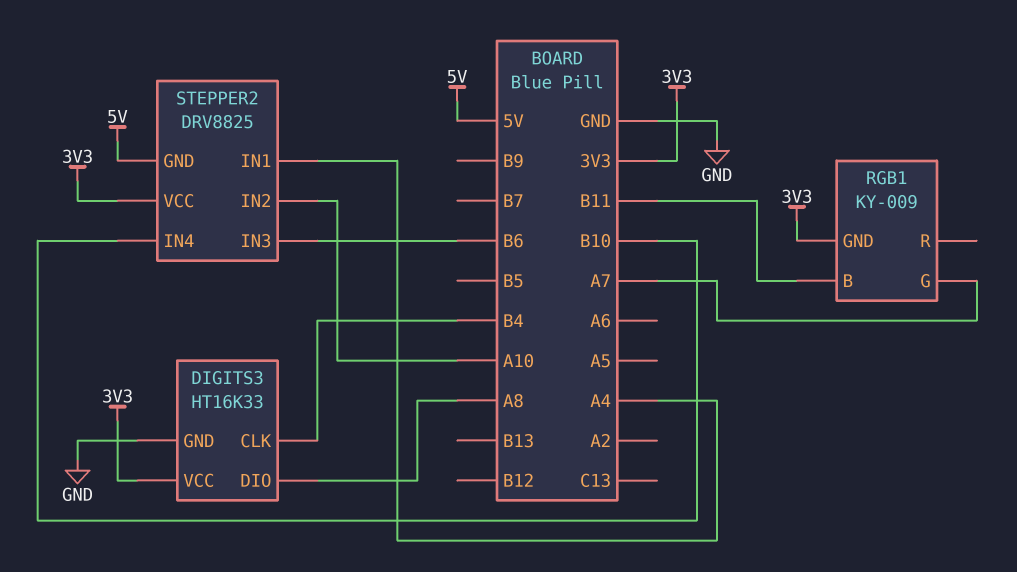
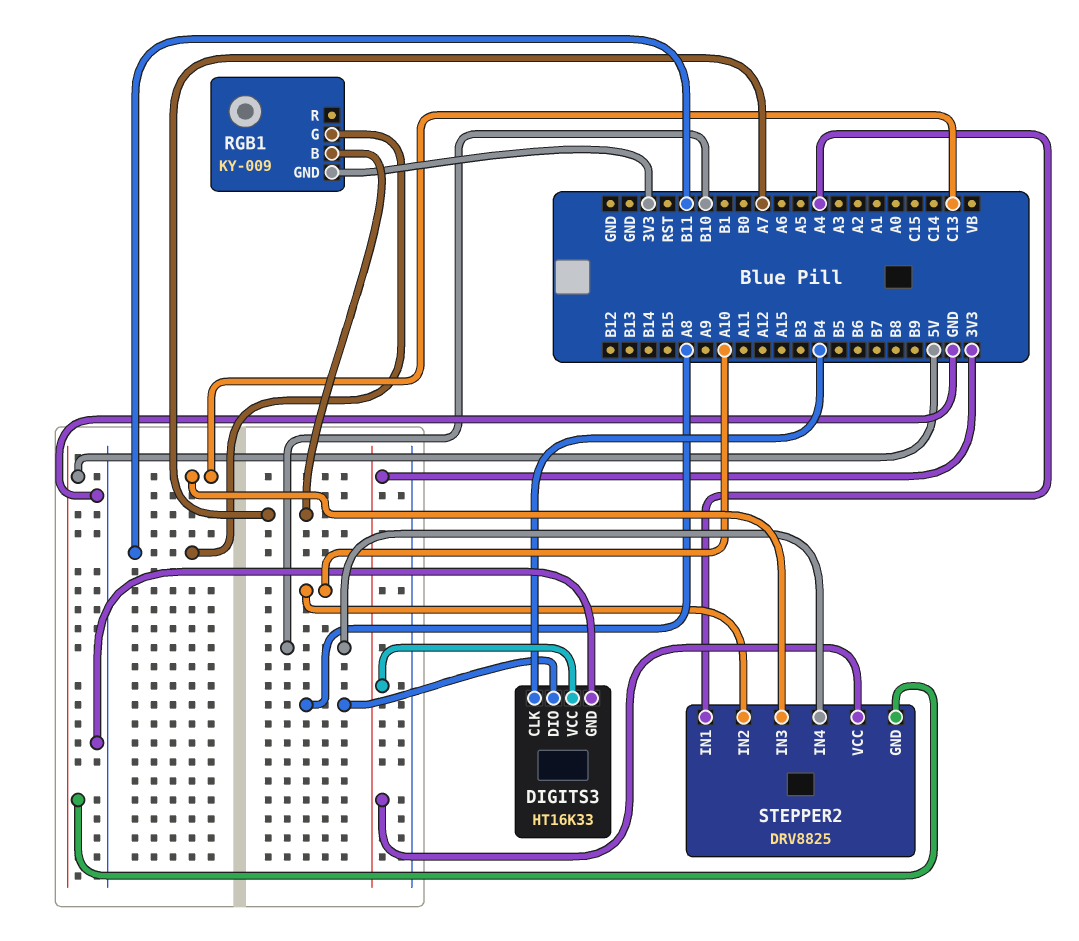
RGB1 pin B: B11 -> A7
RGB1 pin G: A7 -> B11
STEPPER2 pin IN3: B6 -> C13

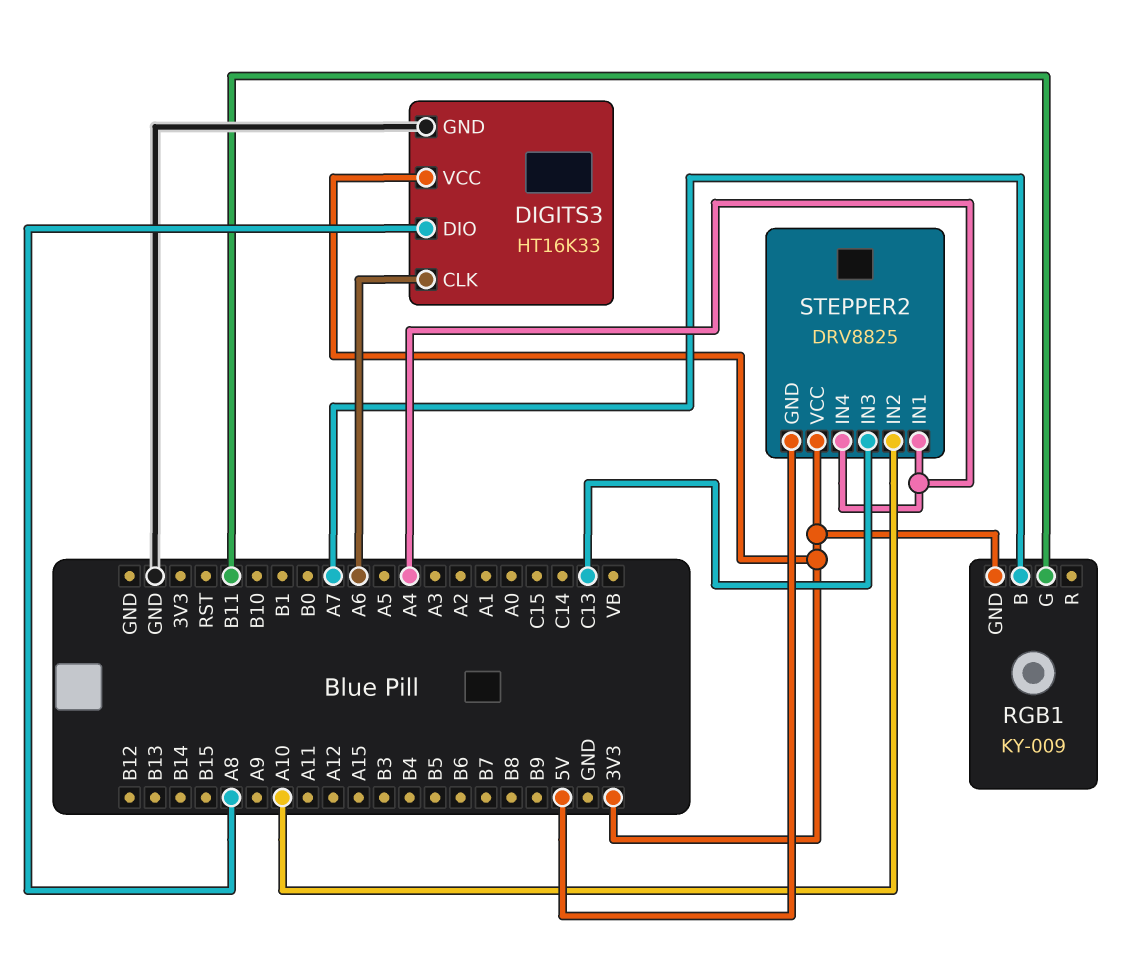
DIGITS3 pin CLK: B4 -> A6
STEPPER2 pin IN4: B10 -> A4

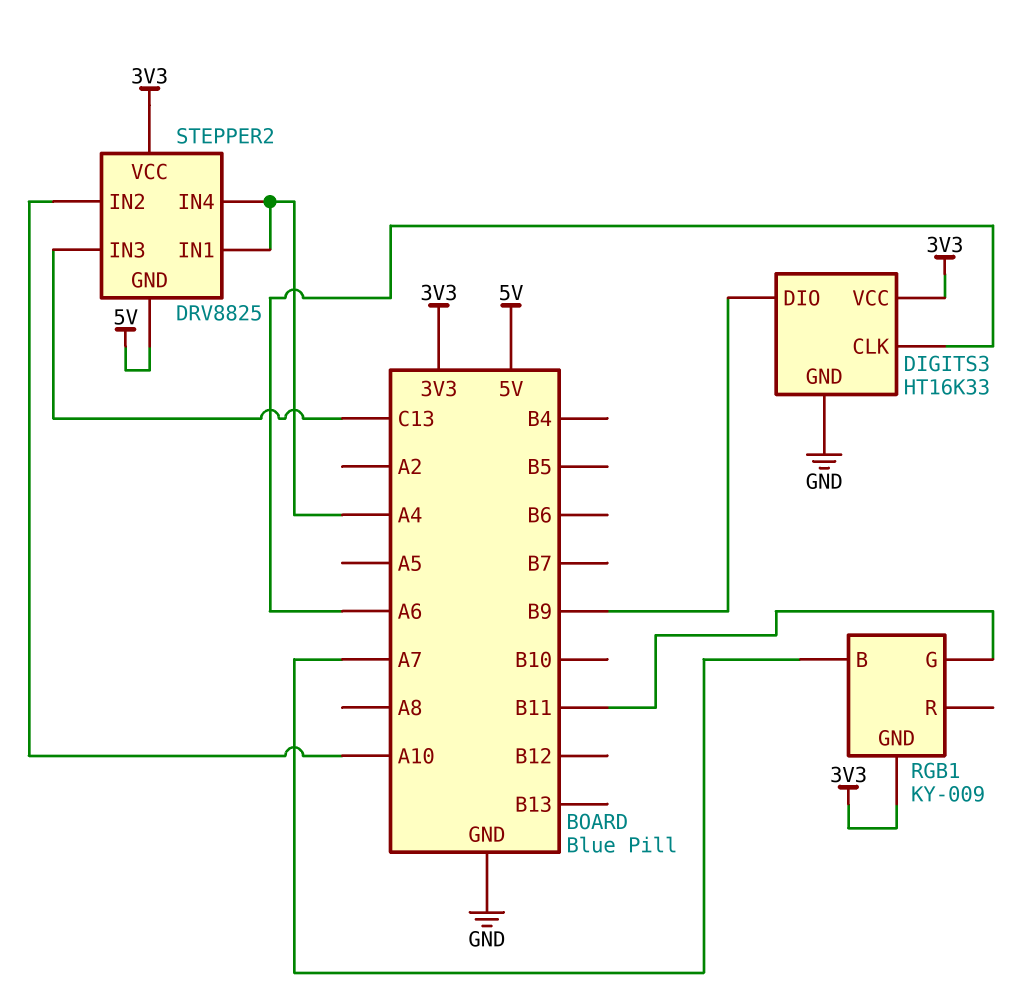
DIGITS3 pin DIO: A8 -> B9

